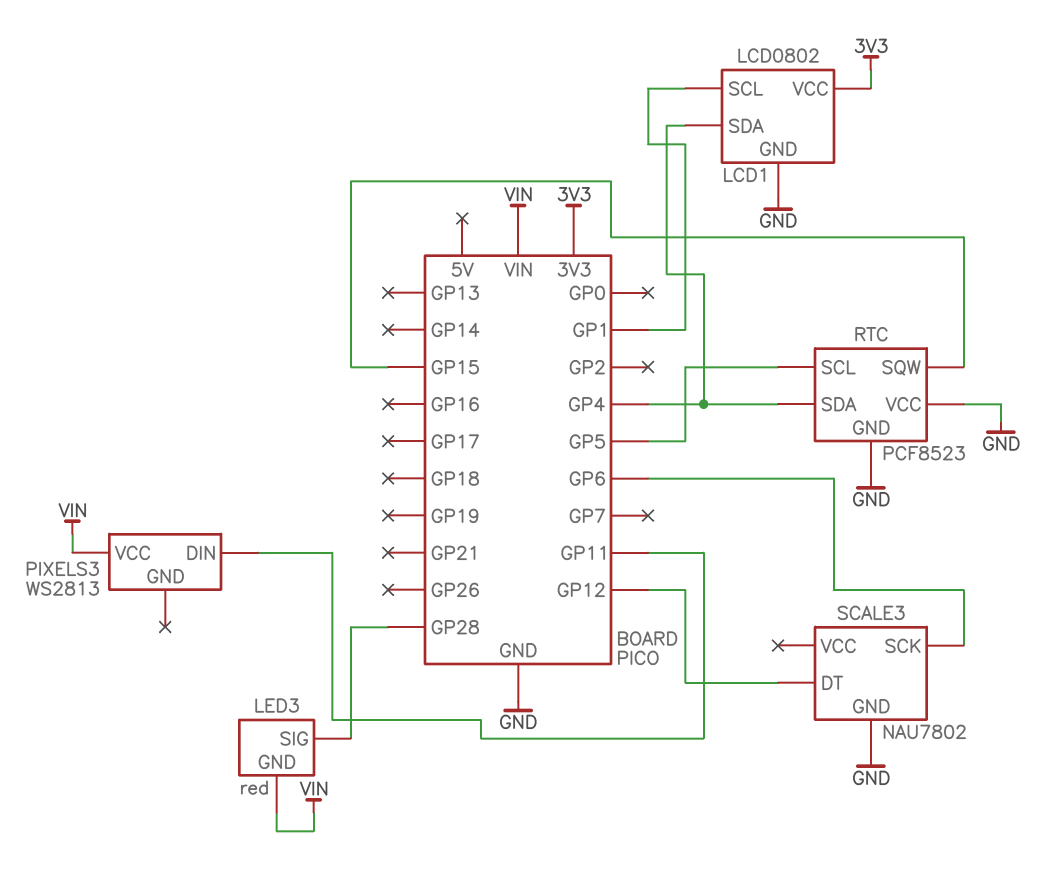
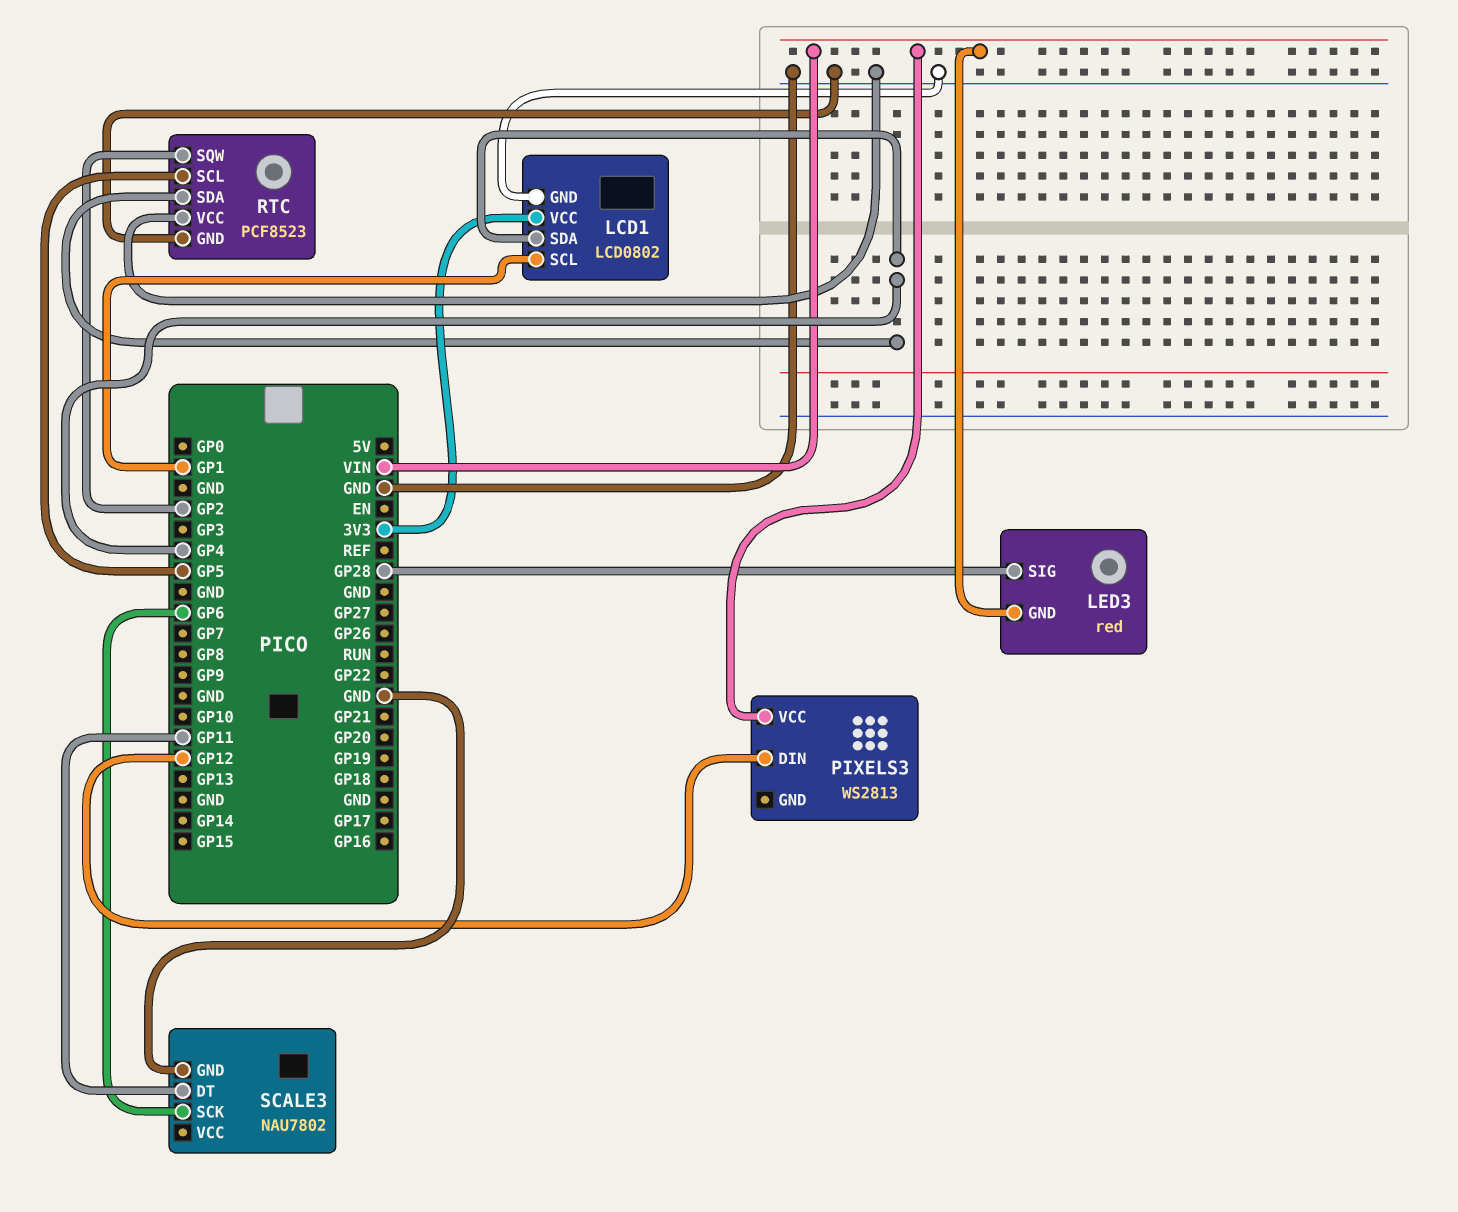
PIXELS3 pin DIN: GP11 -> GP12
RTC pin SQW: GP15 -> GP2
SCALE3 pin DT: GP12 -> GP11

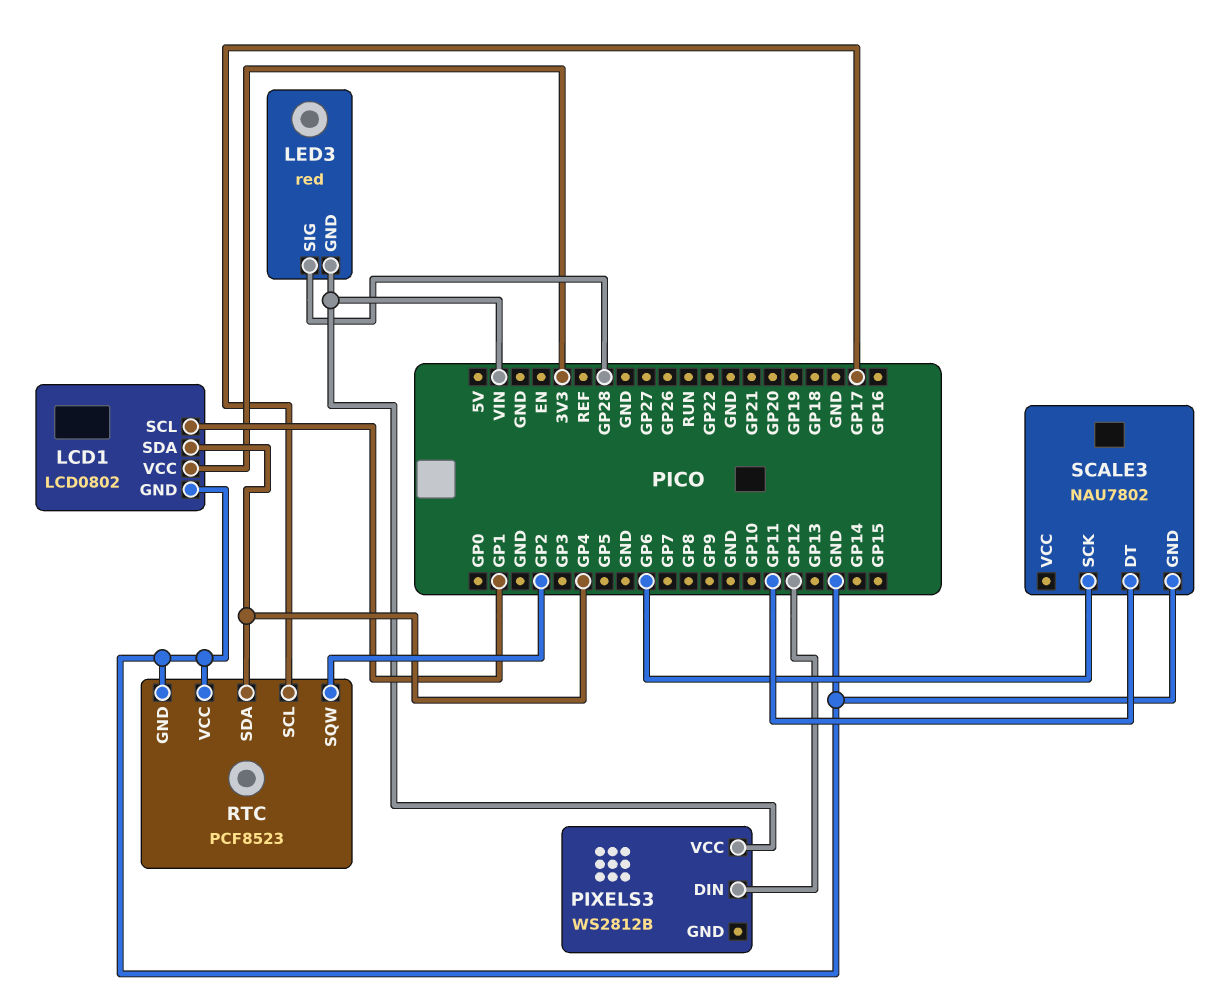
PIXELS3: WS2813 -> WS2812B
RTC pin SCL: GP5 -> GP17

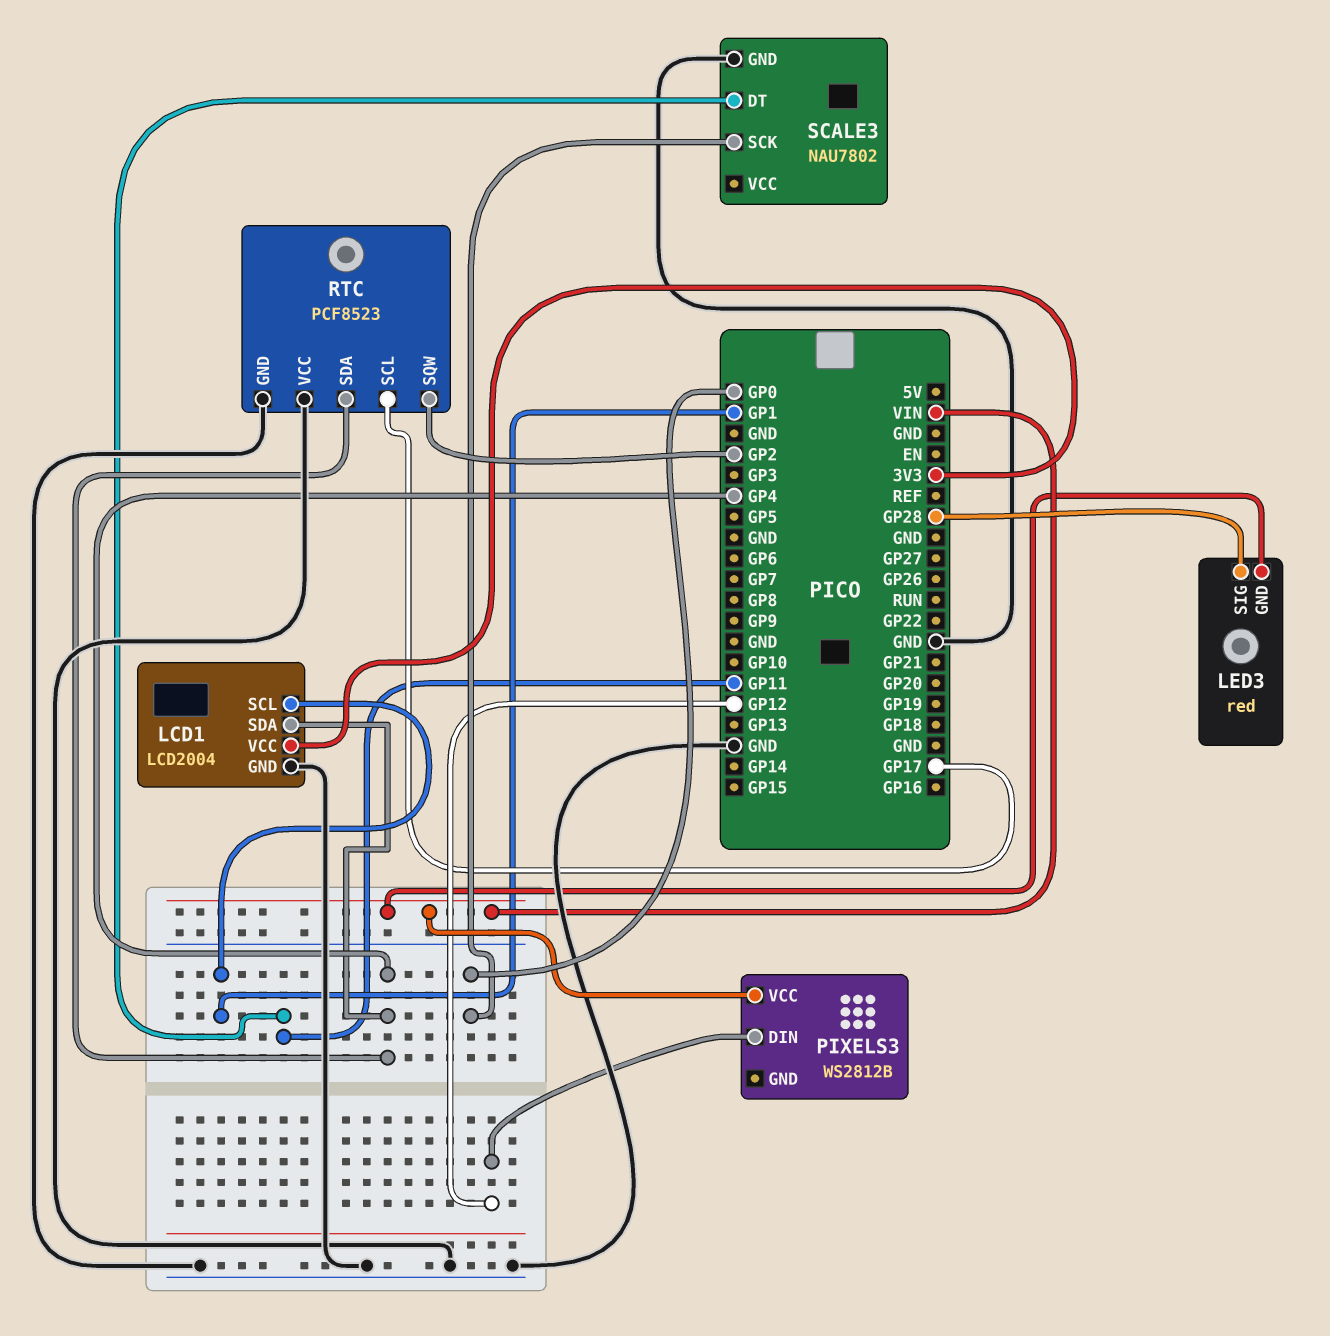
LCD1: LCD0802 -> LCD2004
SCALE3 pin SCK: GP6 -> GP0

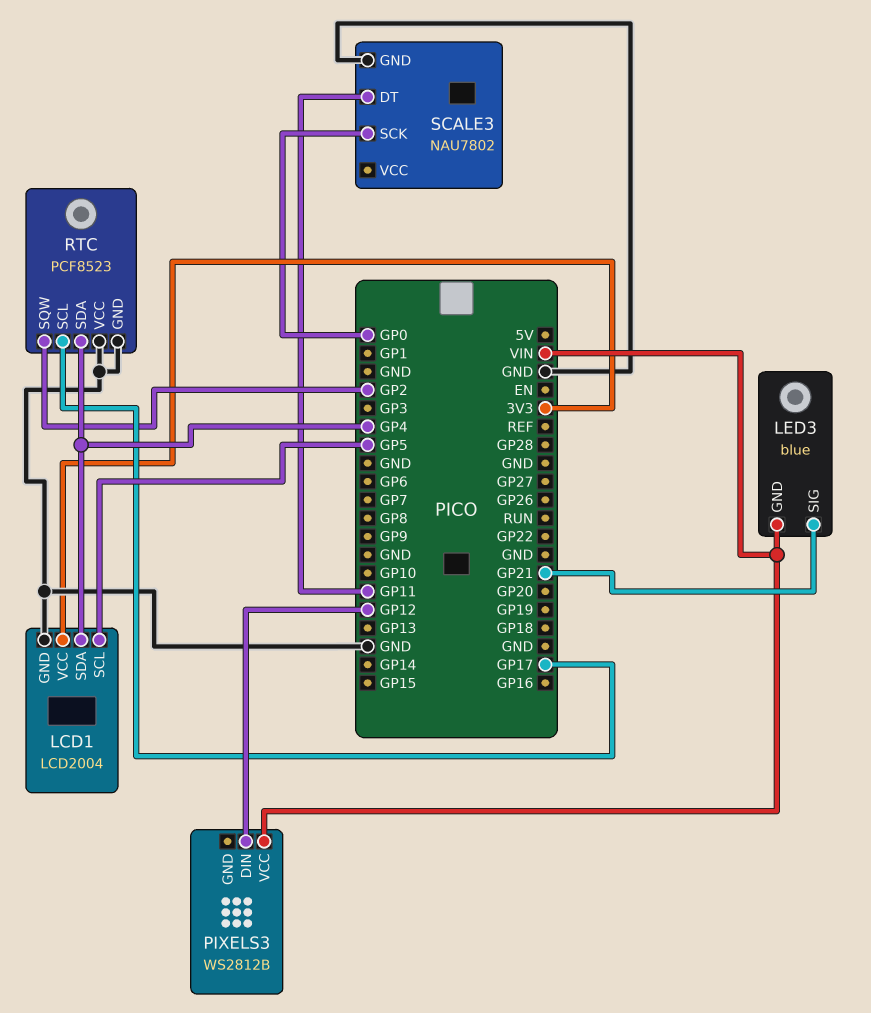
LCD1 pin SCL: GP1 -> GP5
LED3: red -> blue
LED3 pin SIG: GP28 -> GP21

